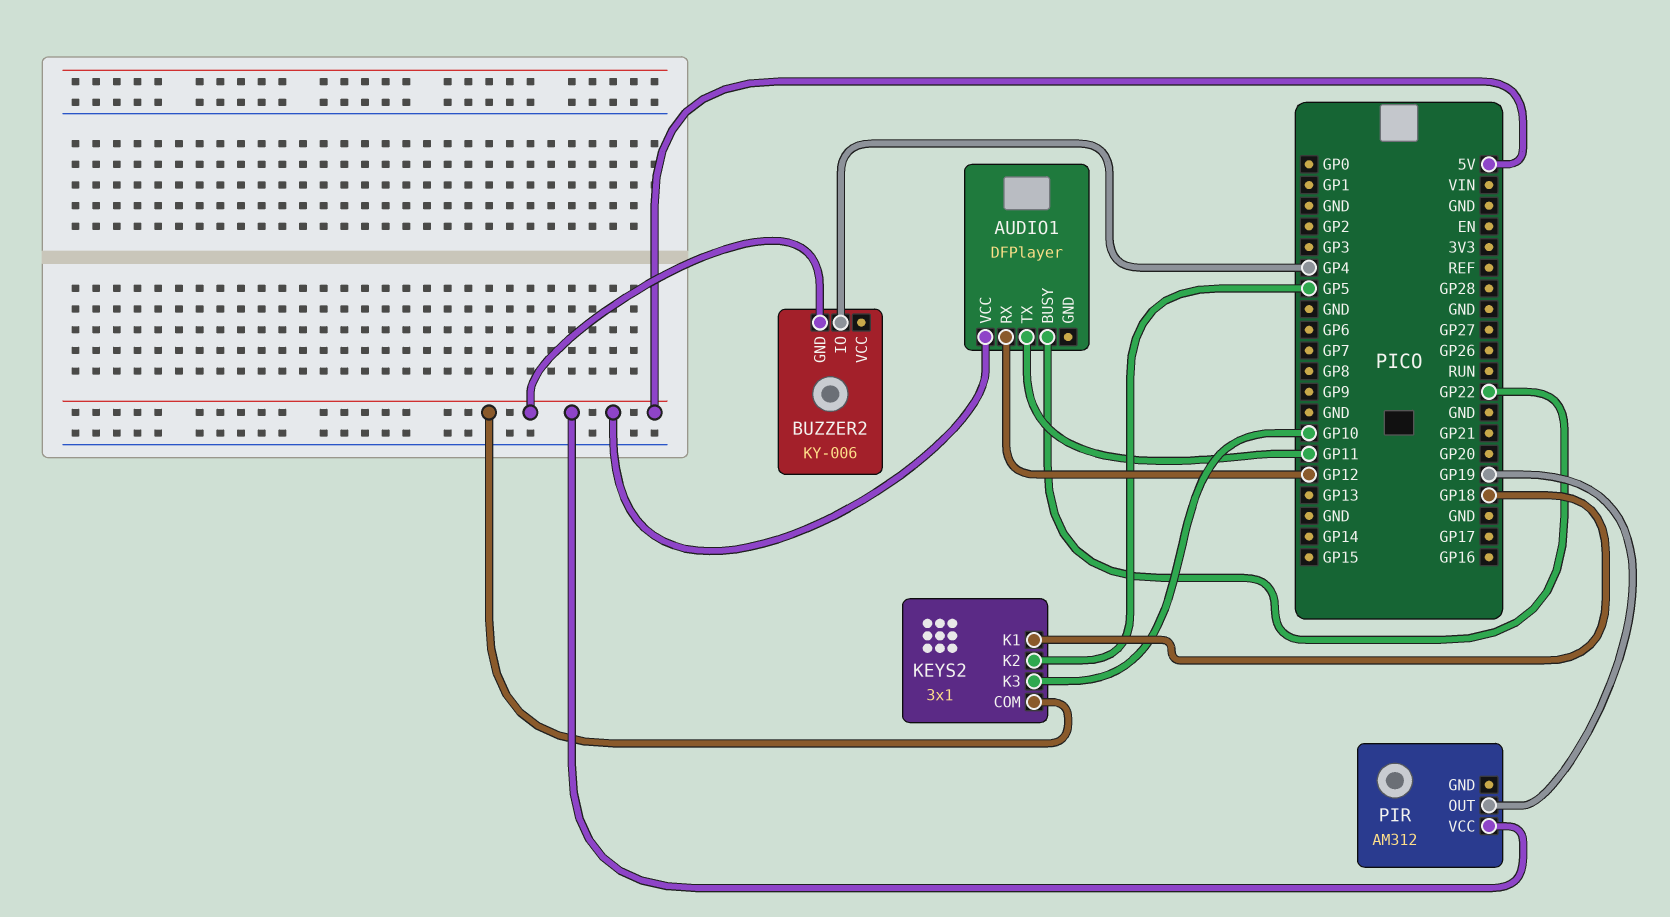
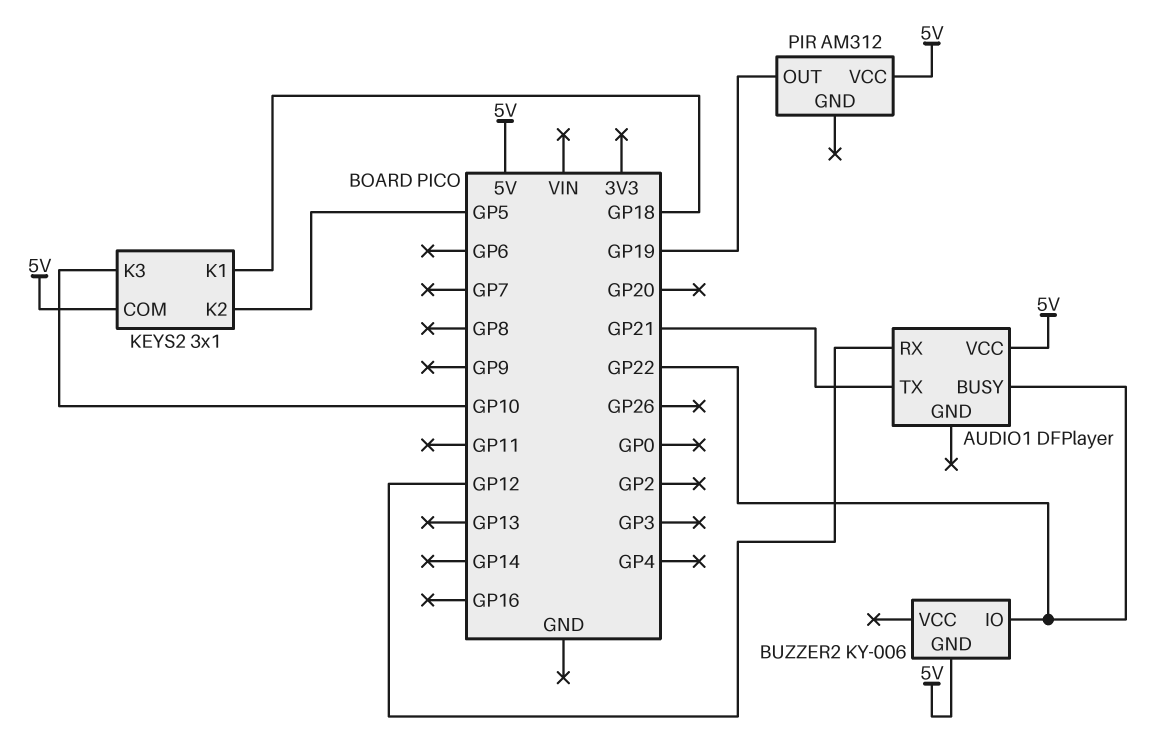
AUDIO1 pin TX: GP11 -> GP21
BUZZER2 pin IO: GP4 -> GP22

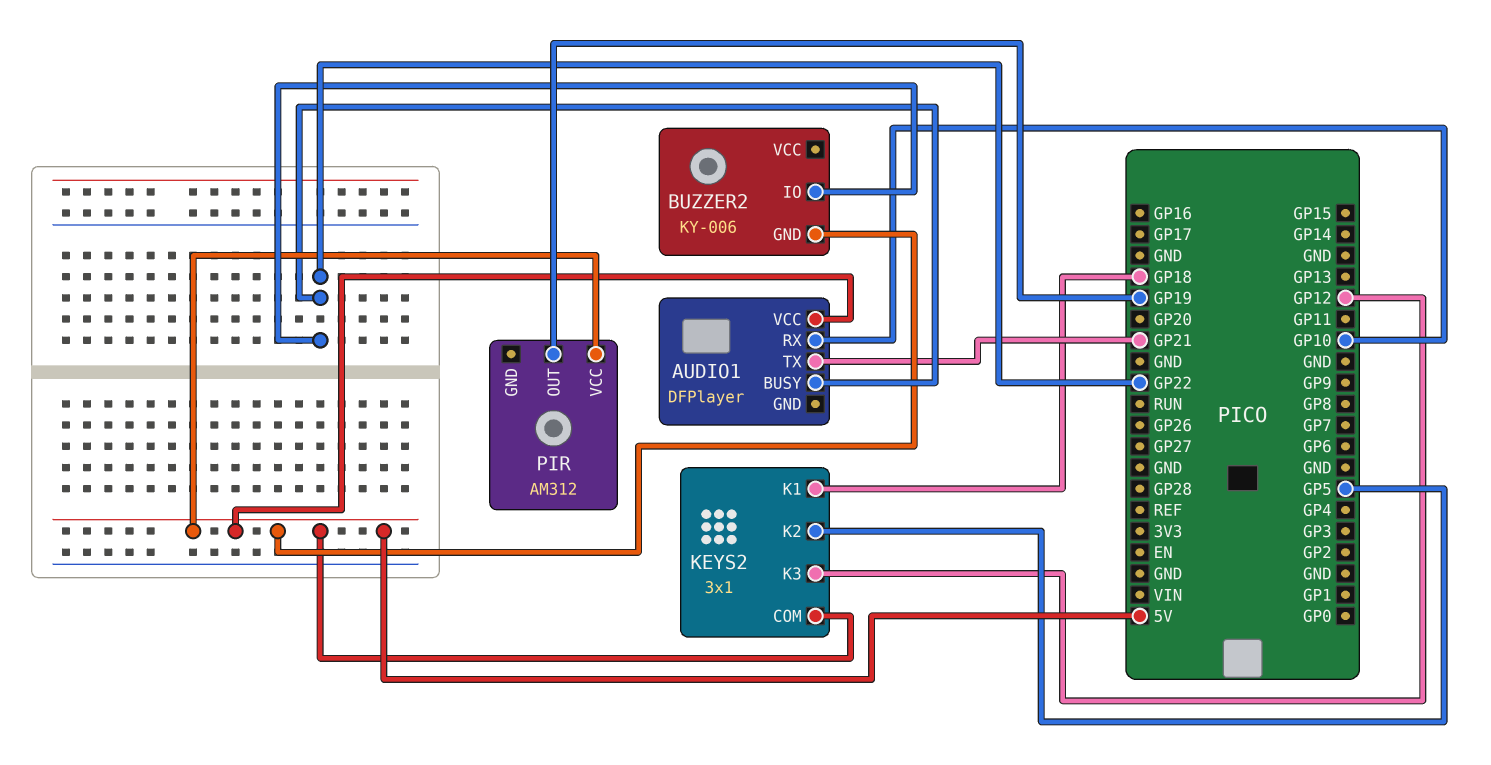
AUDIO1 pin RX: GP12 -> GP10
KEYS2 pin K3: GP10 -> GP12

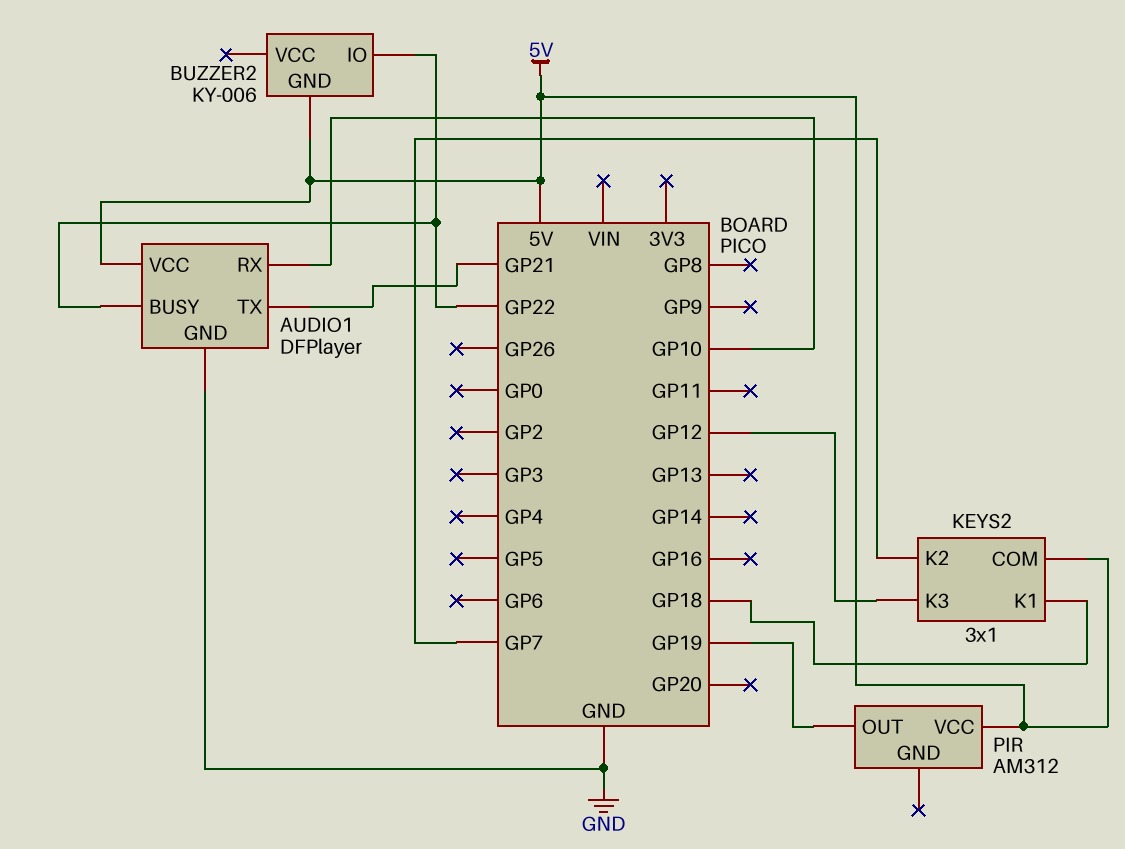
AUDIO1 pin GND: none -> GND
KEYS2 pin K2: GP5 -> GP7

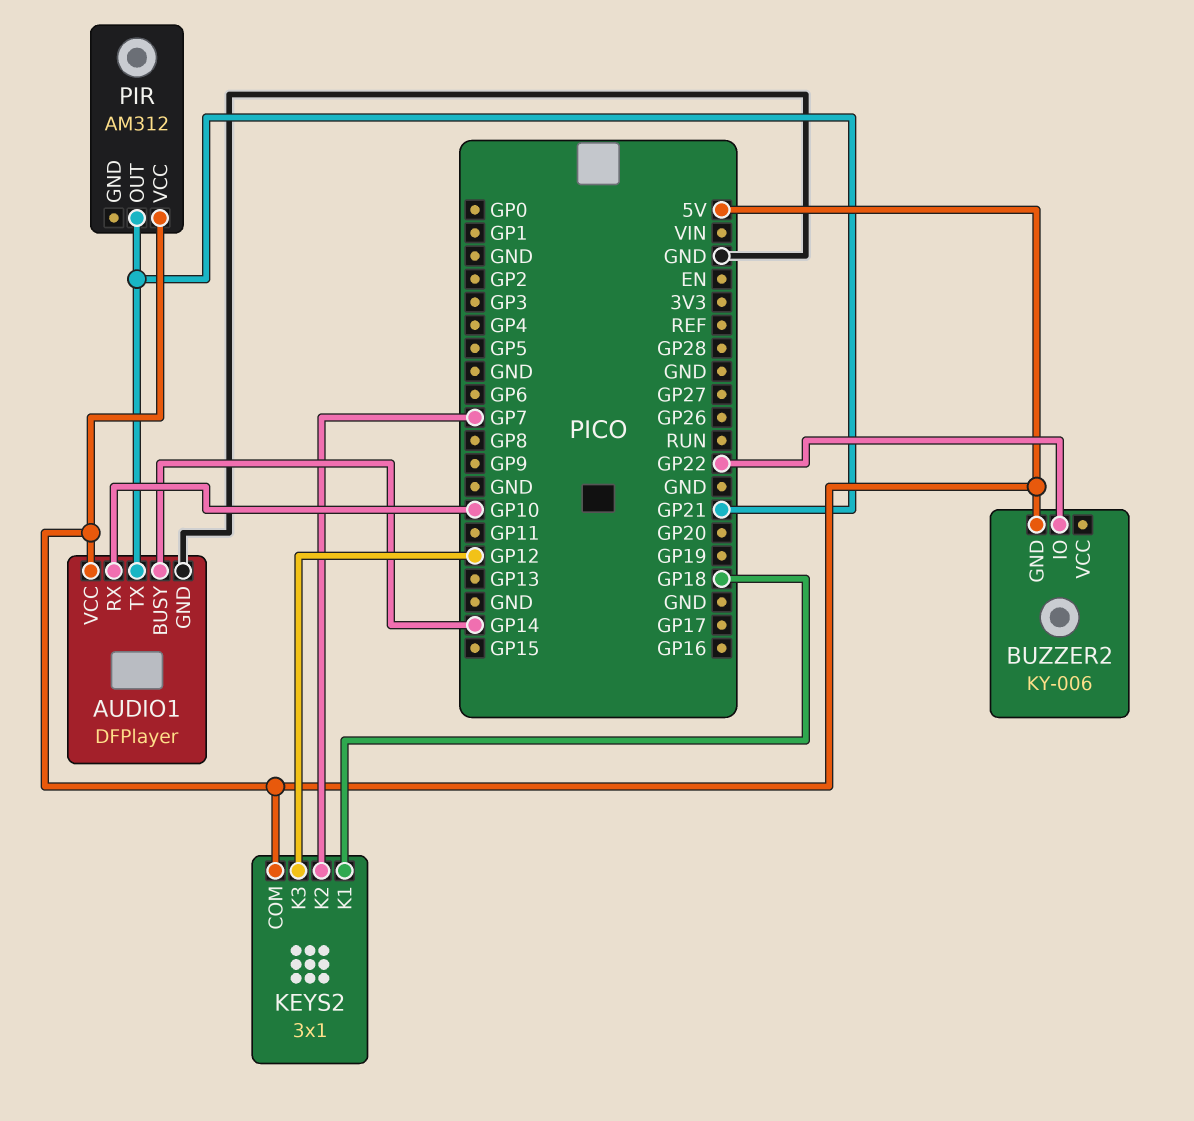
AUDIO1 pin BUSY: GP22 -> GP14
PIR pin OUT: GP19 -> GP21

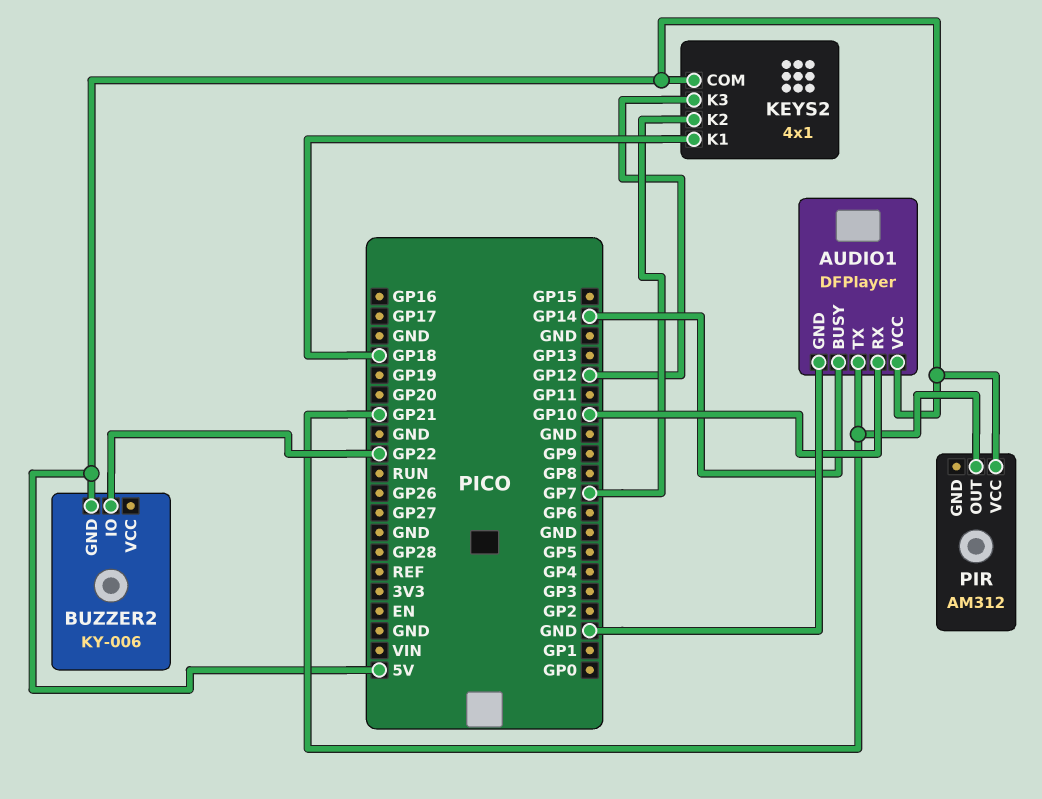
KEYS2: 3x1 -> 4x1

